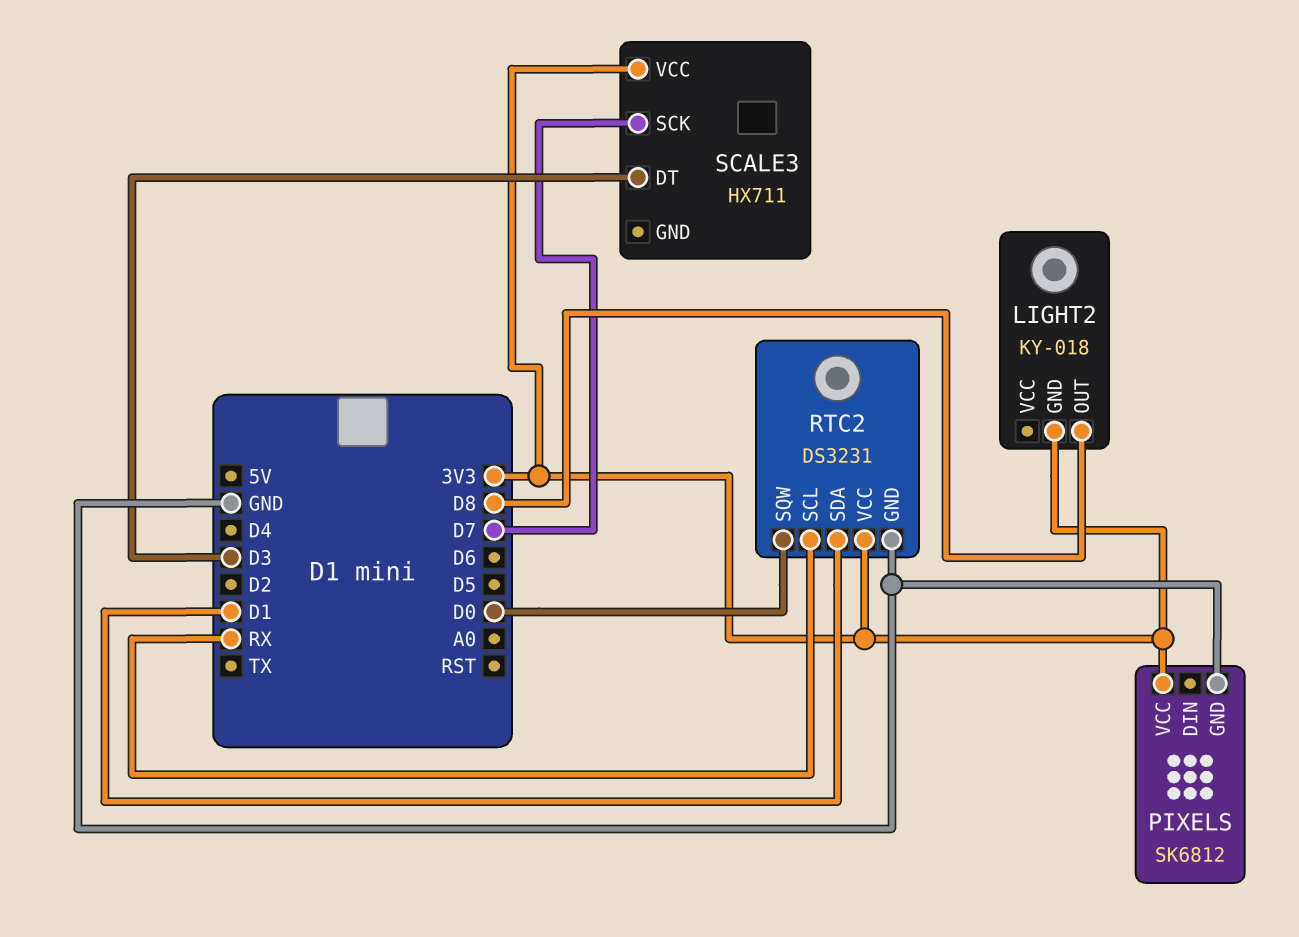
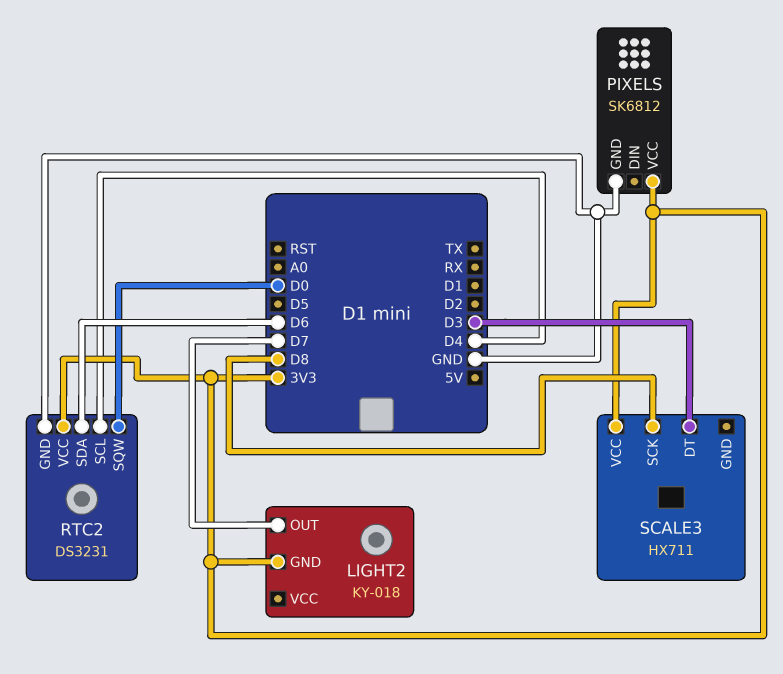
LIGHT2 pin OUT: D8 -> D7
RTC2 pin SCL: RX -> D4
RTC2 pin SDA: D1 -> D6
SCALE3 pin SCK: D7 -> D8

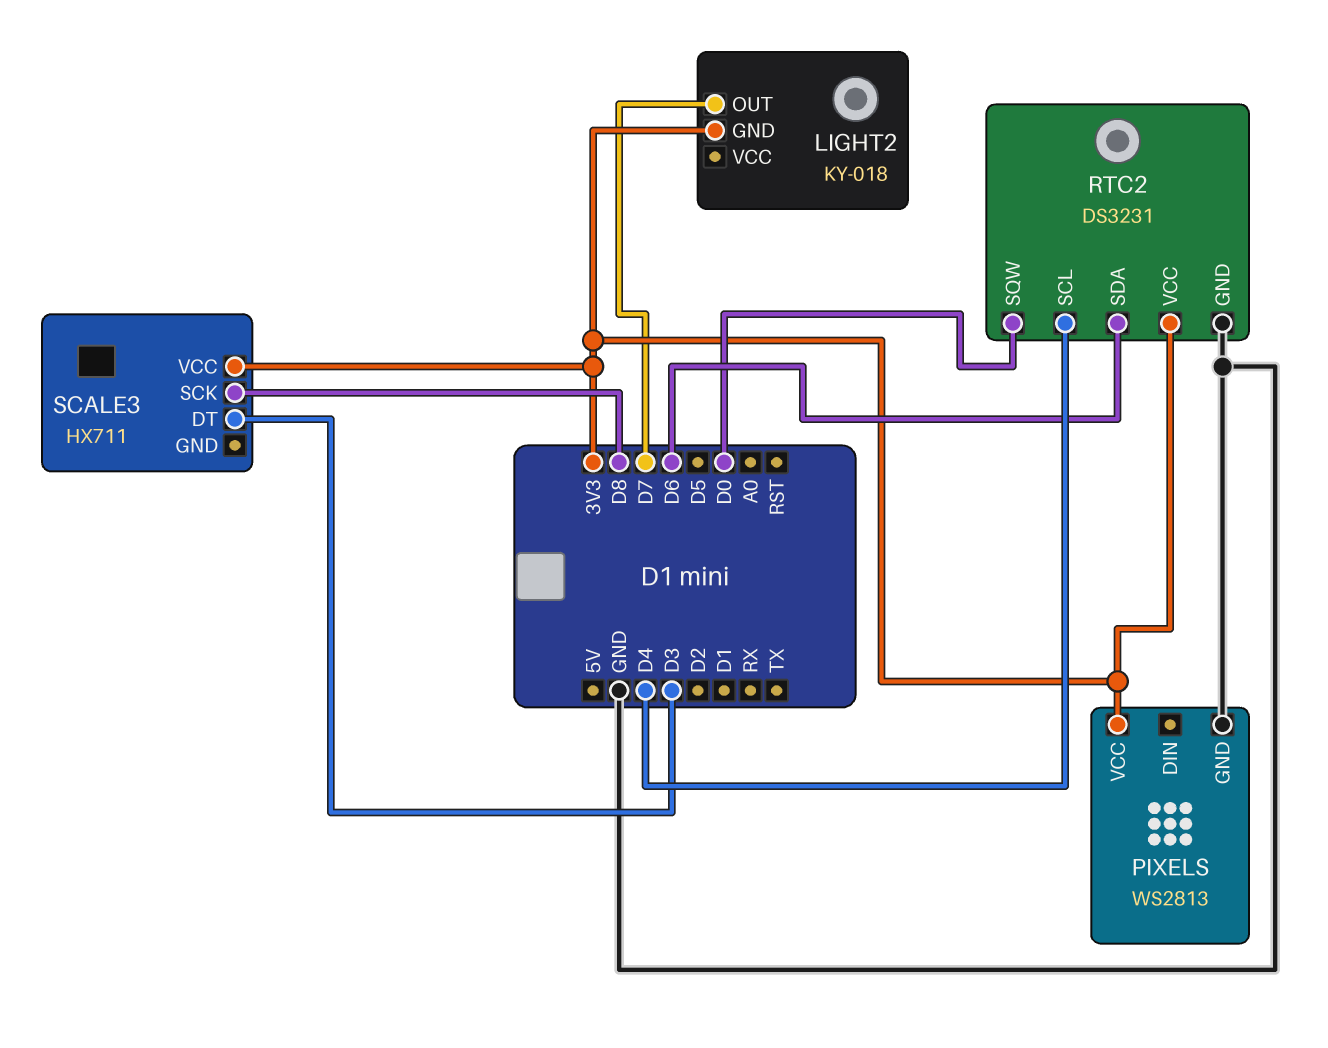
PIXELS: SK6812 -> WS2813

